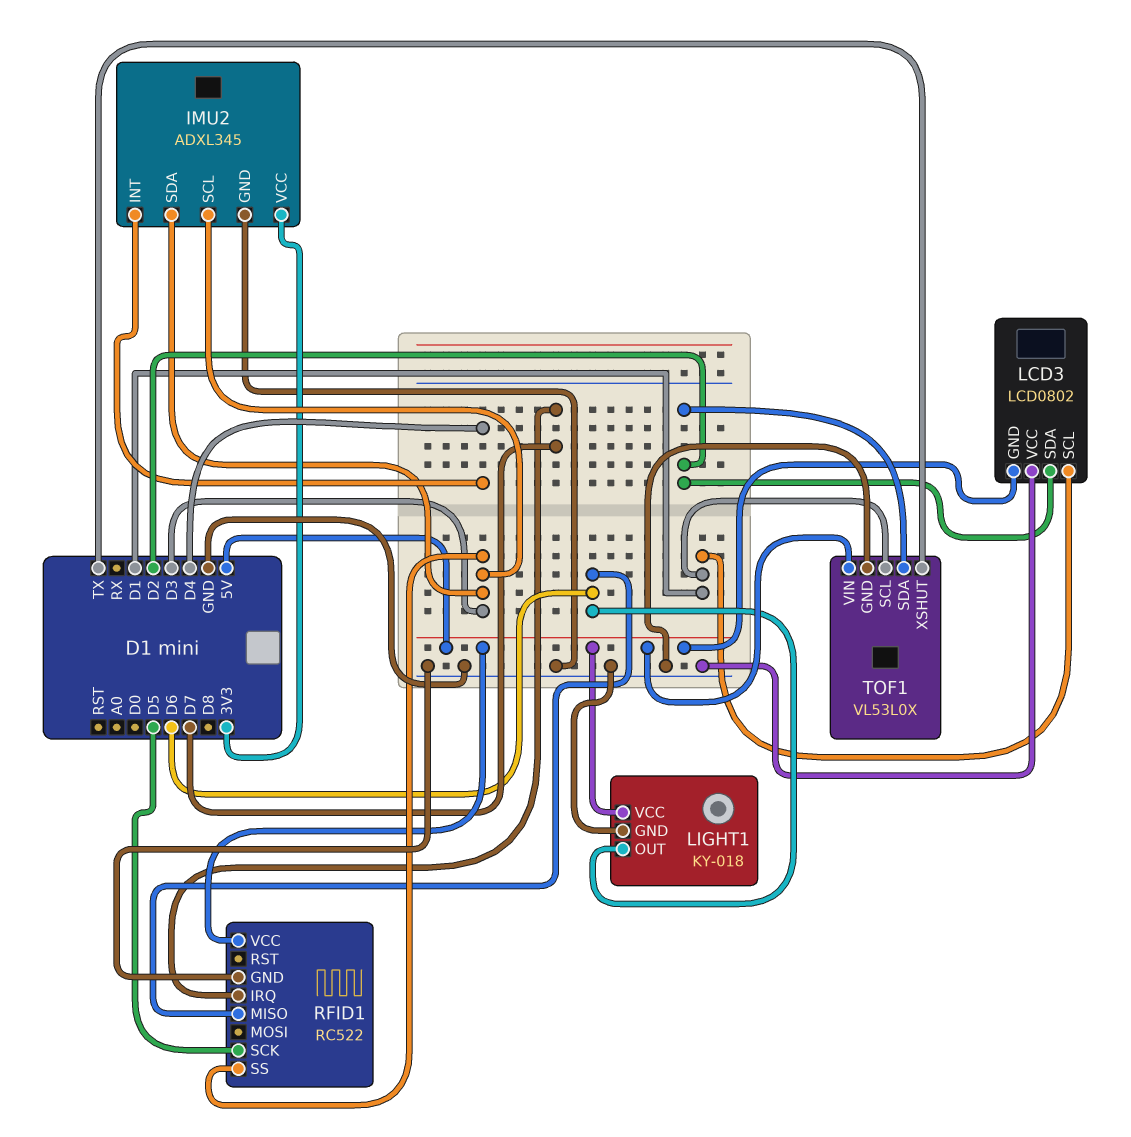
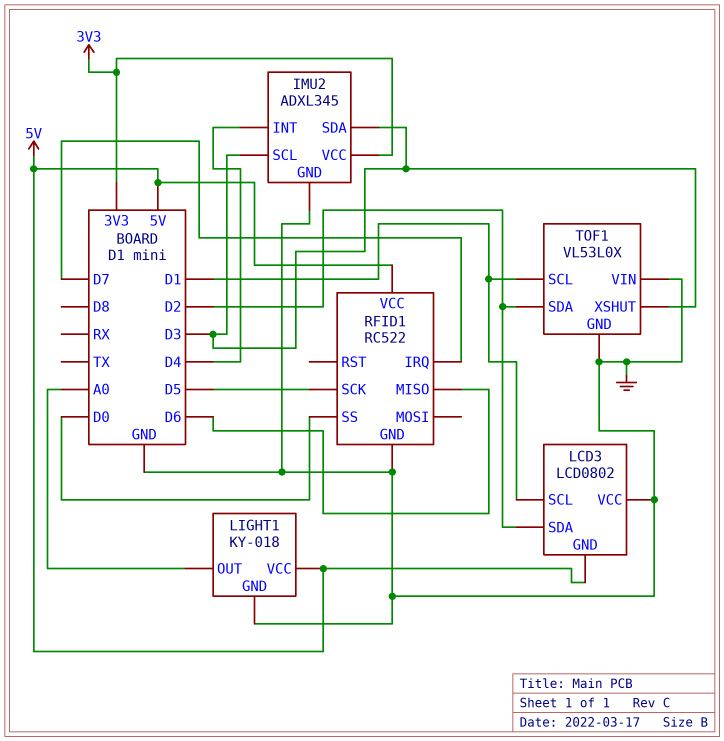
LIGHT1 pin OUT: D6 -> A0
RFID1 pin SS: D3 -> D0
TOF1 pin VIN: 5V -> GND
TOF1 pin XSHUT: TX -> D3

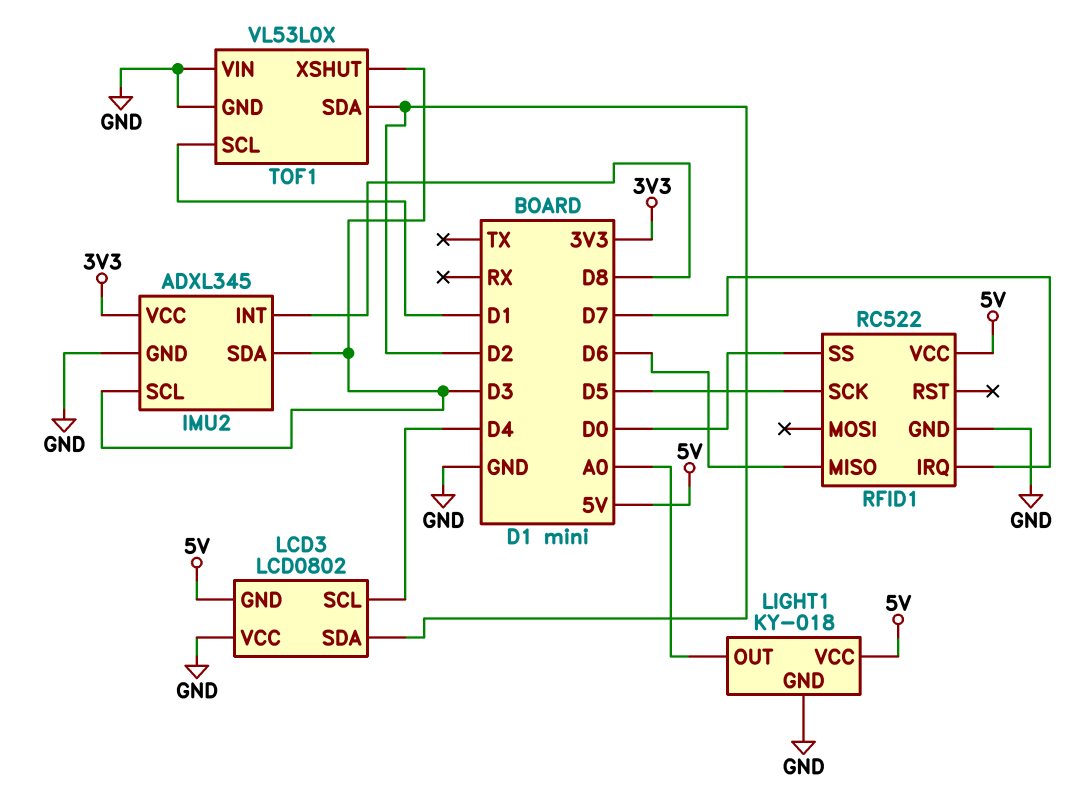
IMU2 pin INT: D4 -> D8
LCD3 pin SCL: D1 -> D4

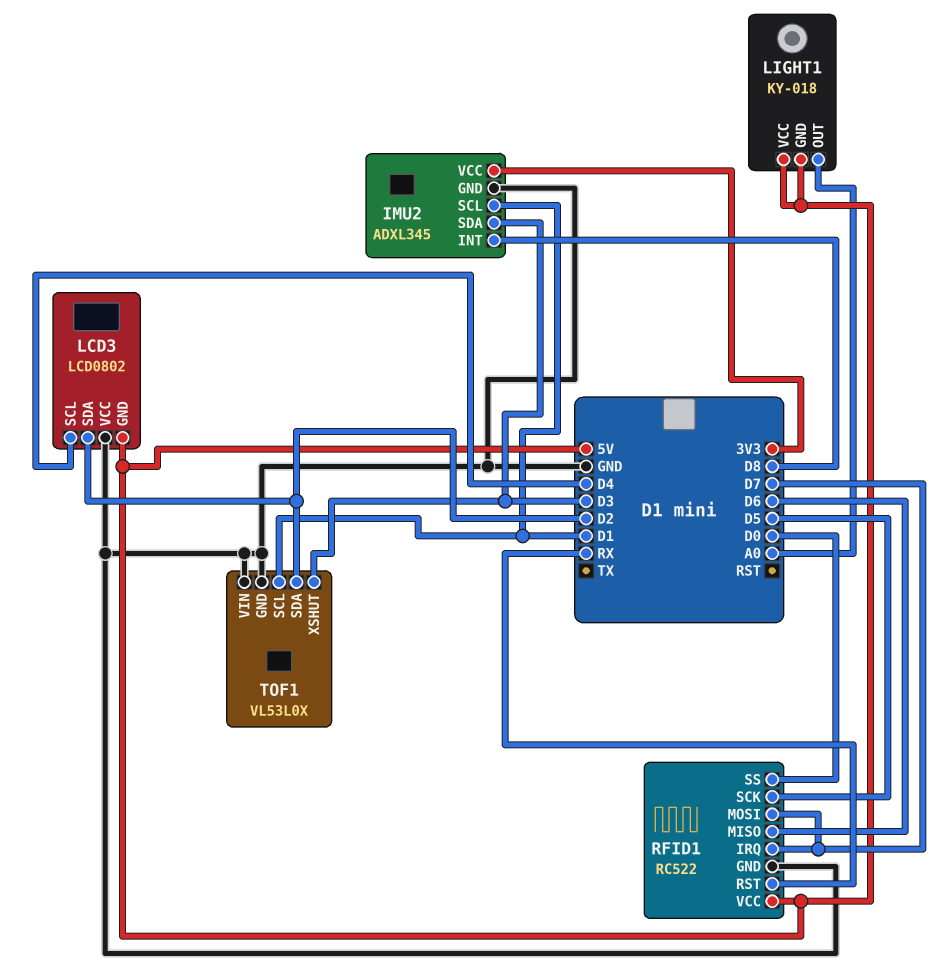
IMU2 pin SCL: D3 -> D1
LIGHT1 pin GND: GND -> 5V
RFID1 pin MOSI: none -> D7
RFID1 pin RST: none -> RX

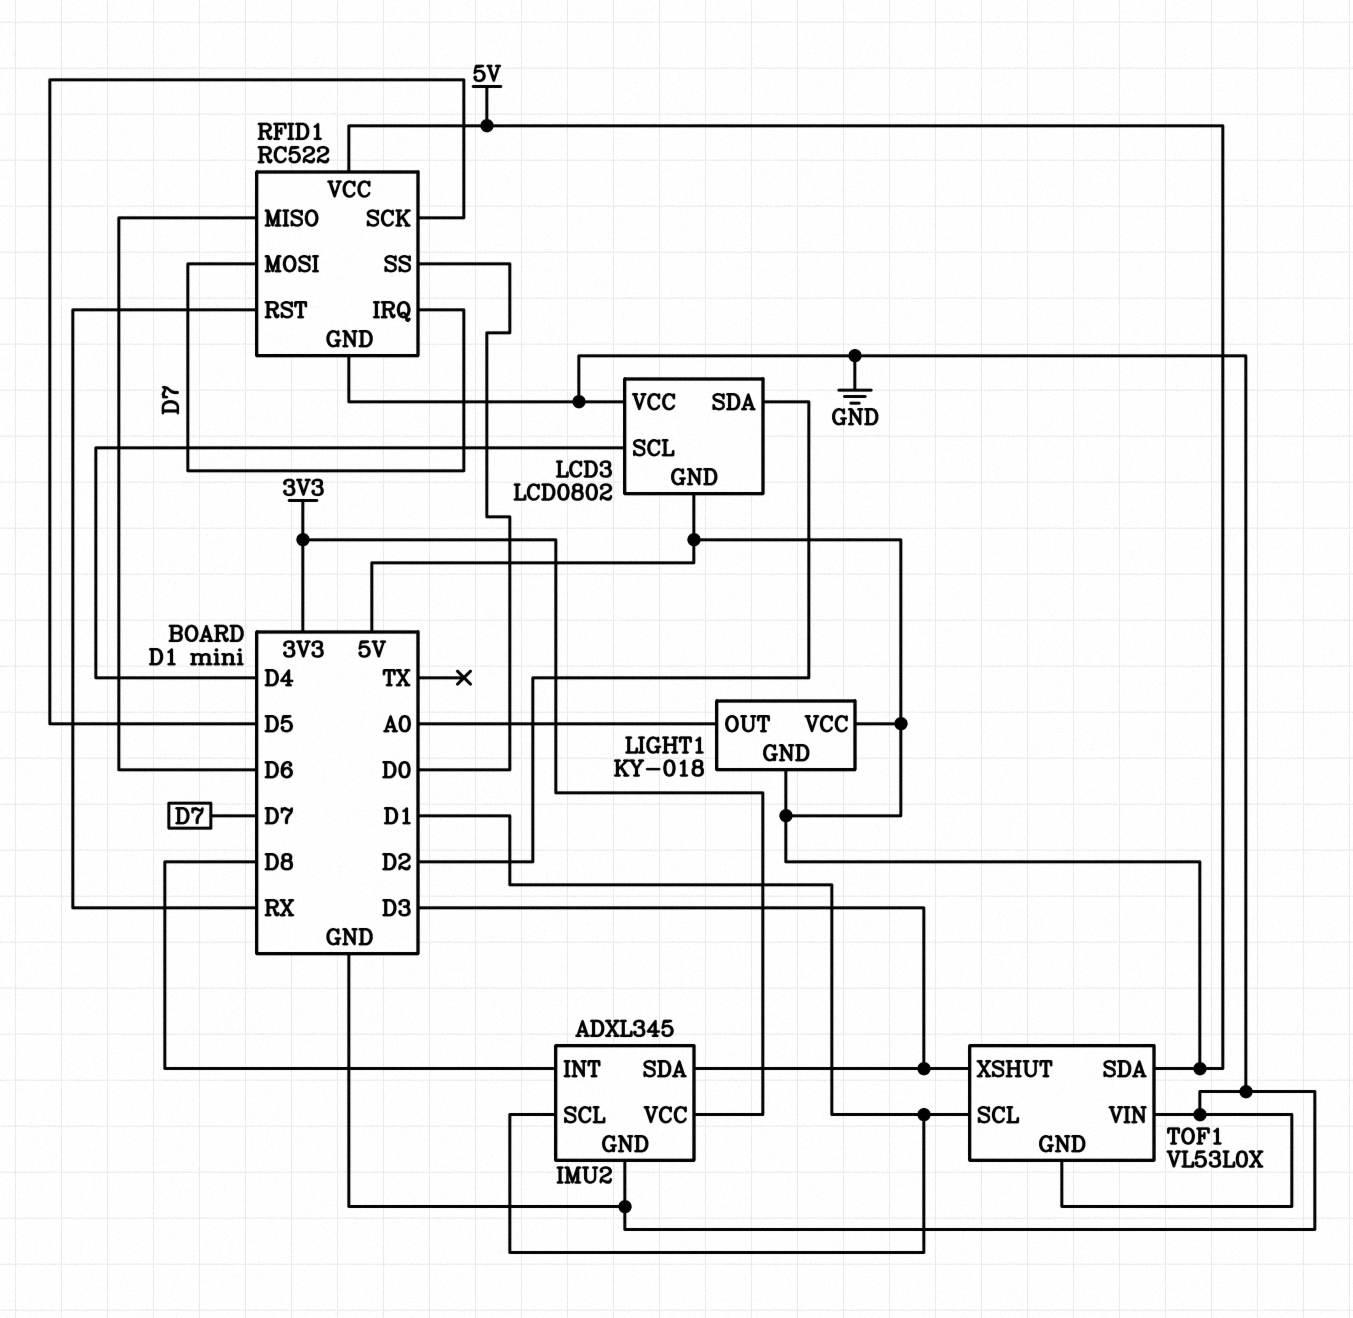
TOF1 pin SDA: D2 -> 5V

